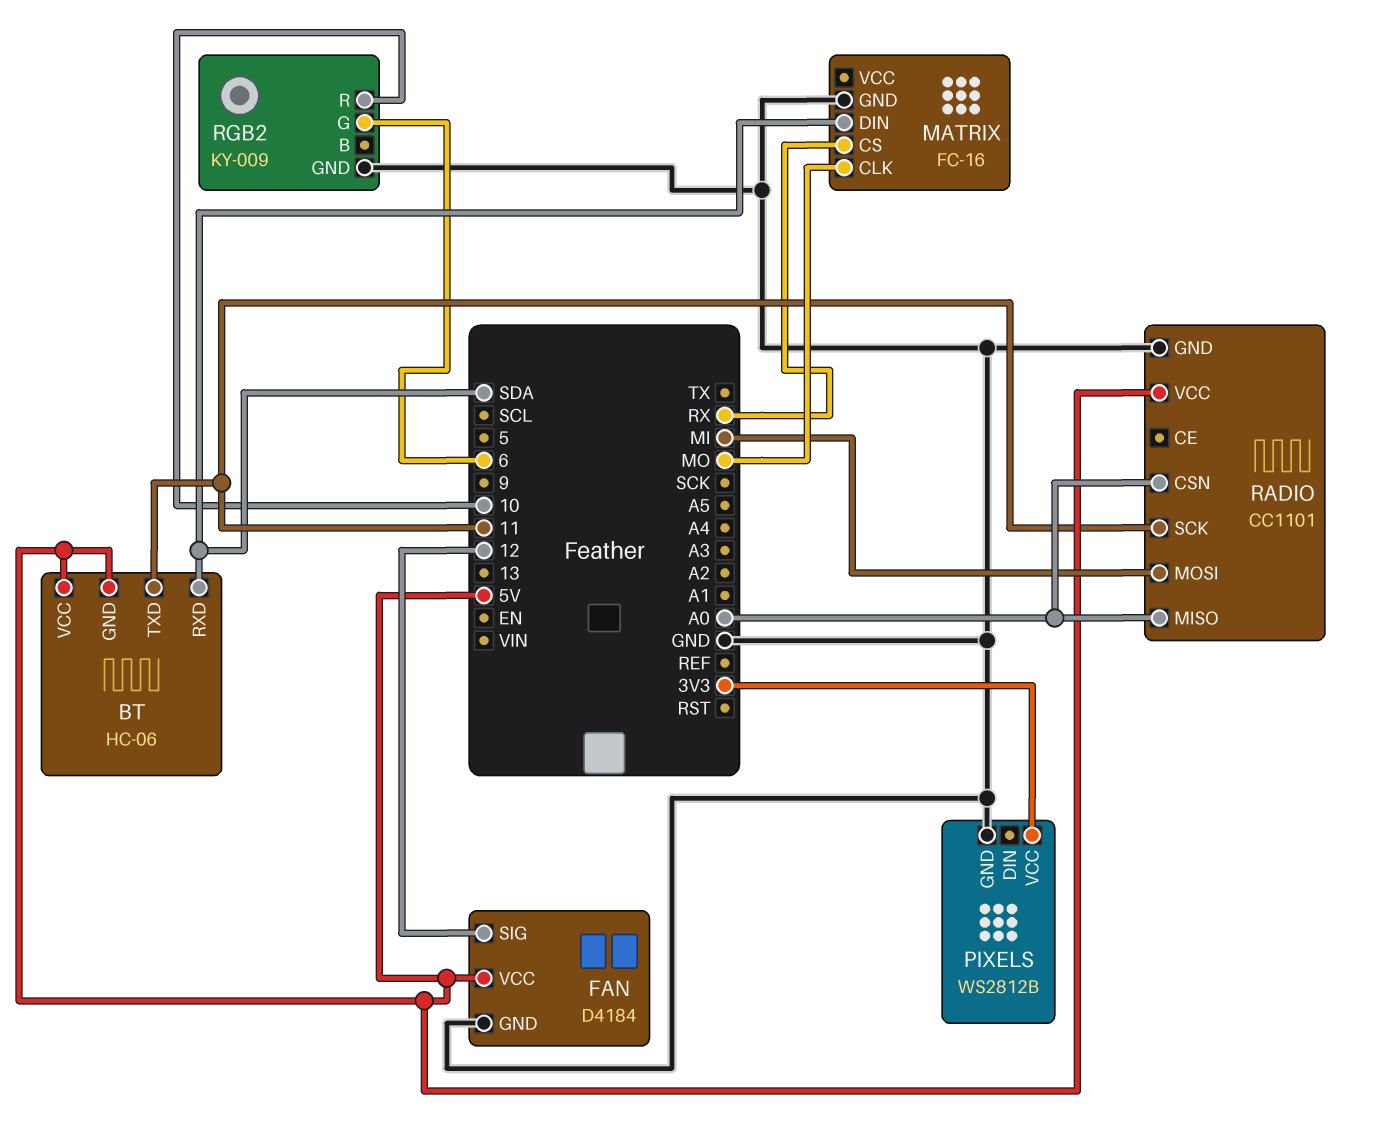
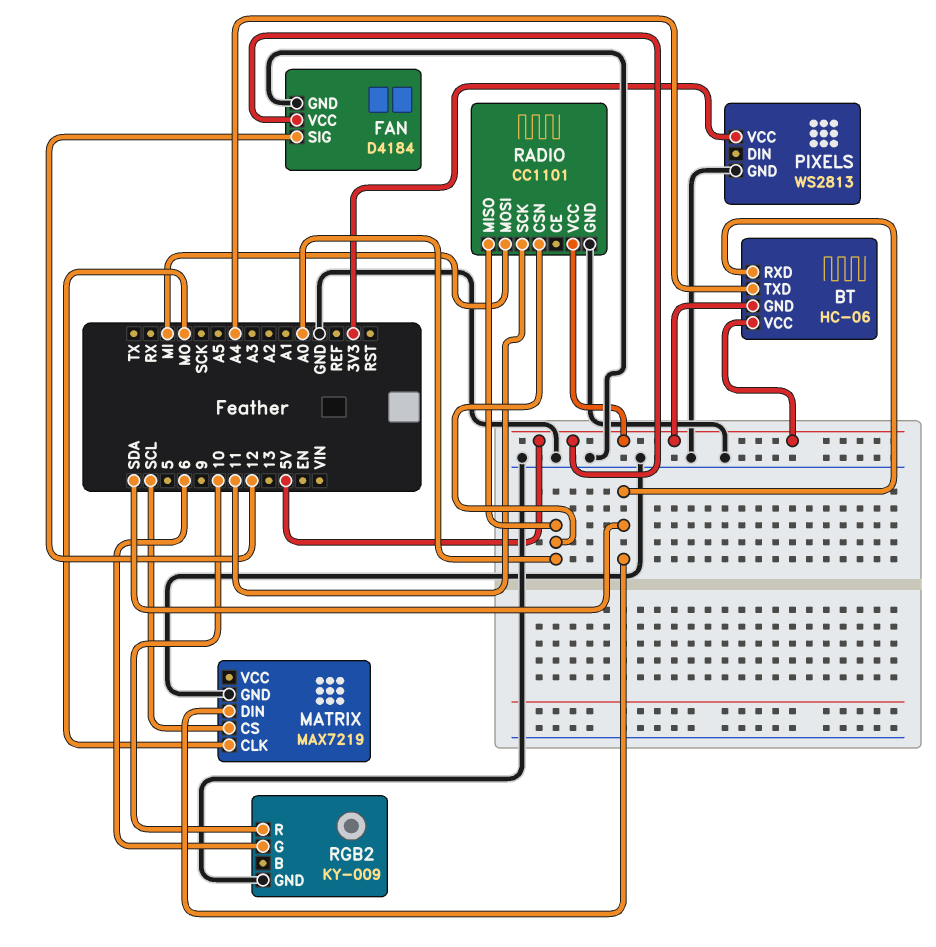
BT pin TXD: 11 -> A4
MATRIX: FC-16 -> MAX7219
MATRIX pin CS: RX -> SCL
PIXELS: WS2812B -> WS2813

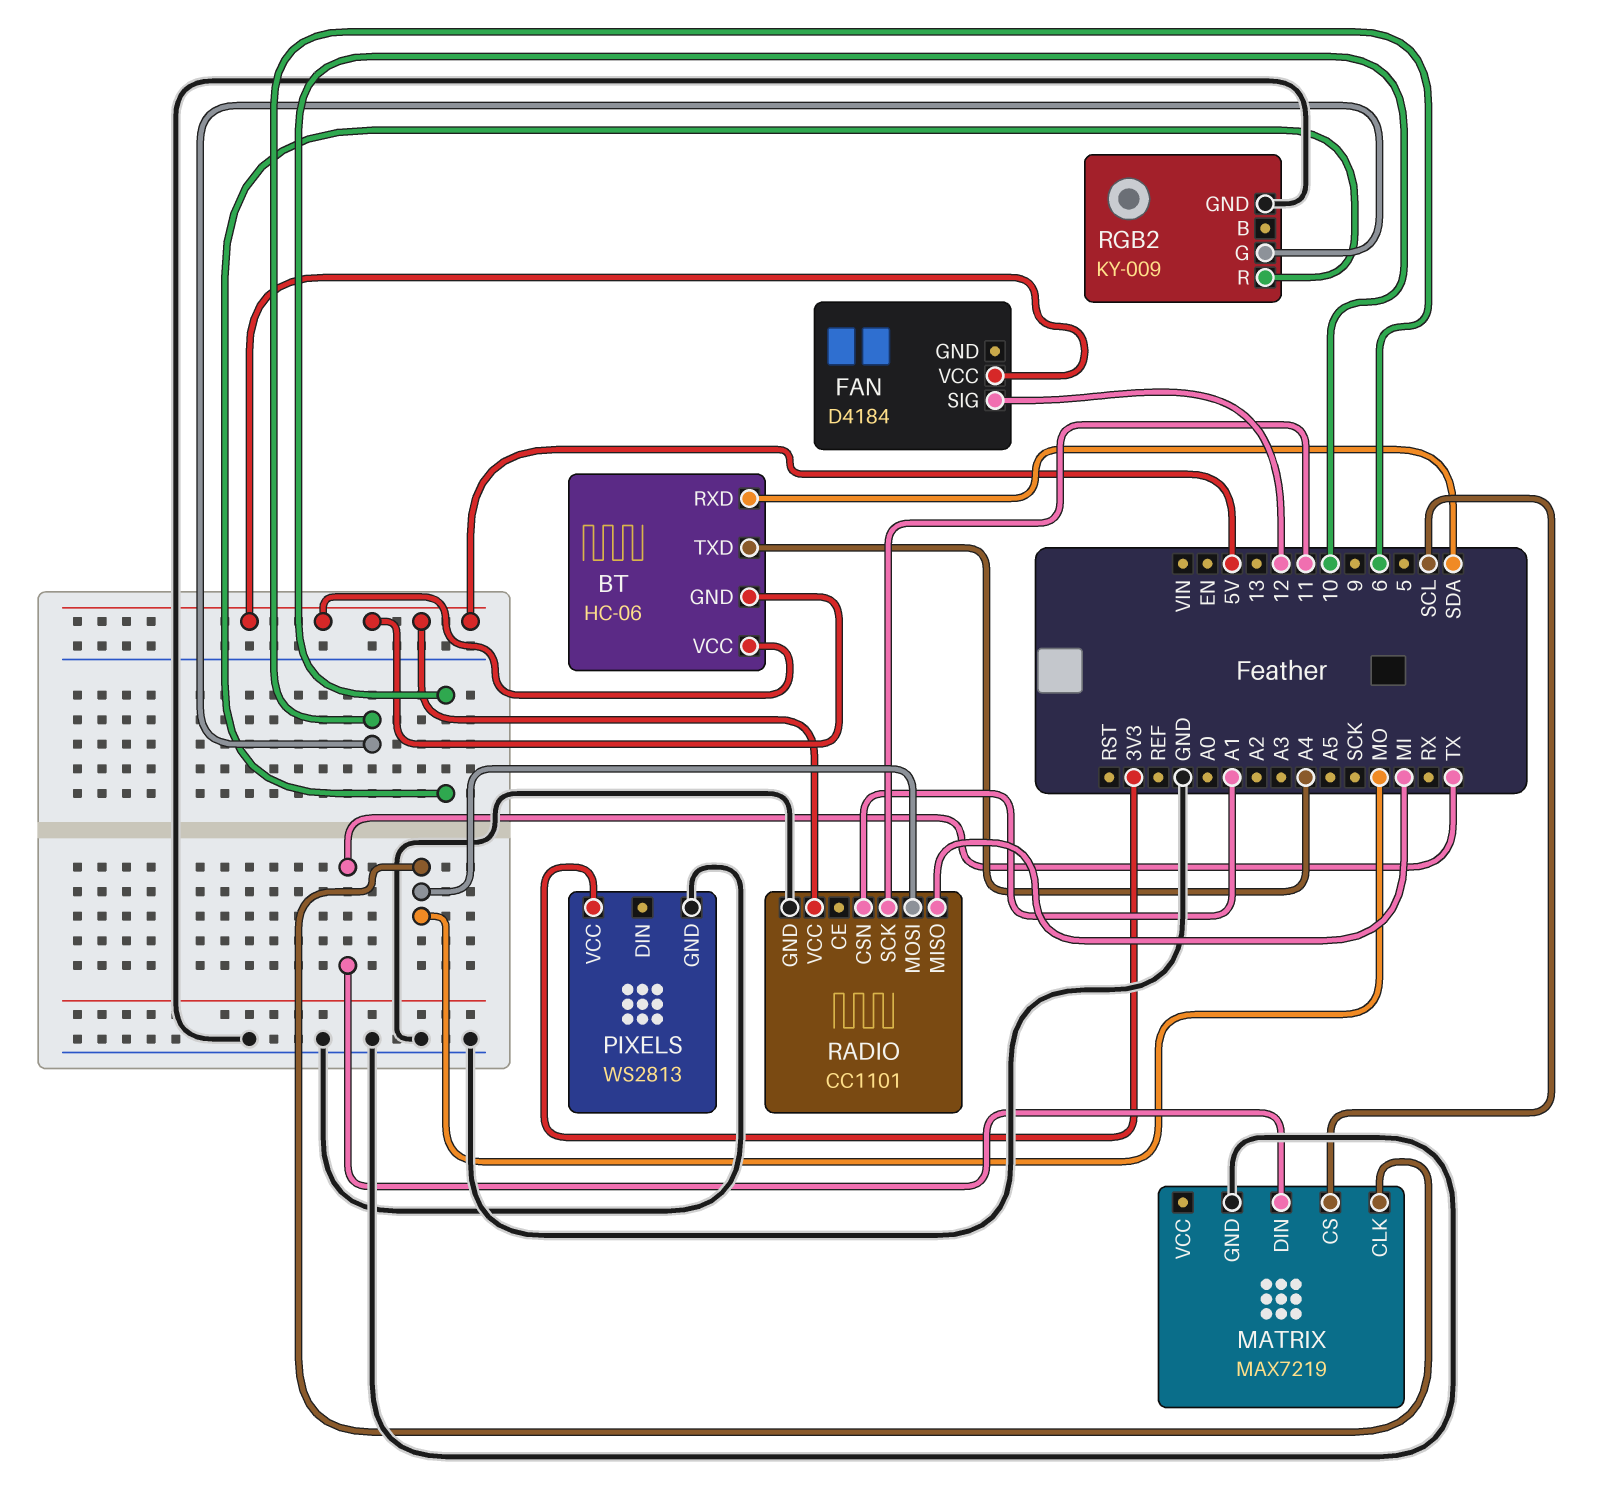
FAN pin GND: GND -> none
MATRIX pin DIN: SDA -> TX
RADIO pin CSN: A0 -> A1
RADIO pin MISO: A0 -> MI
RADIO pin MOSI: MI -> MO

